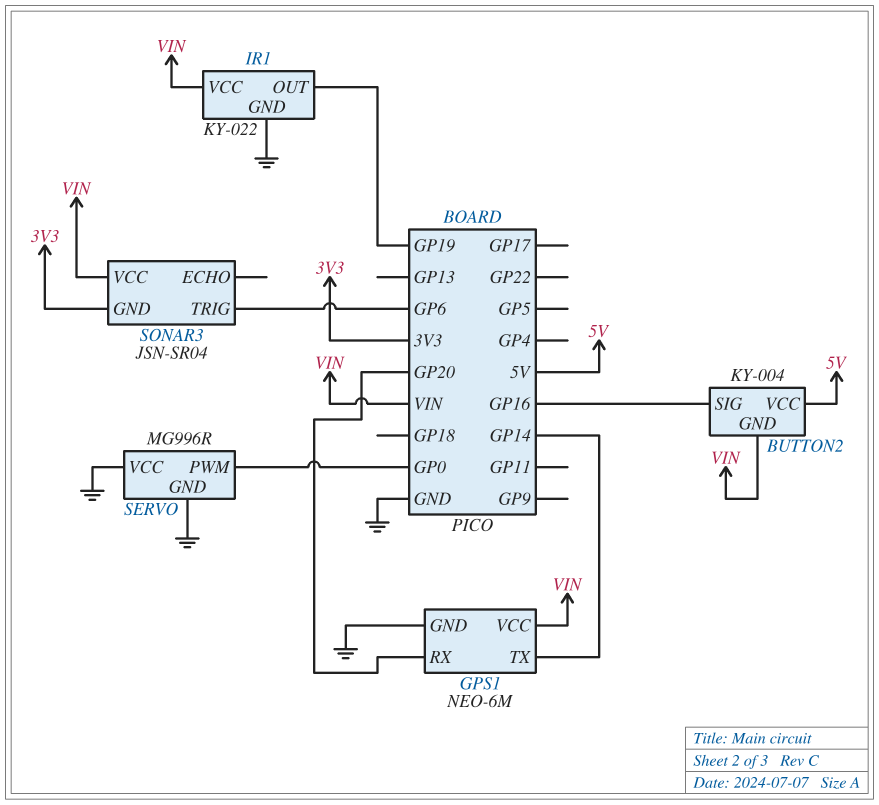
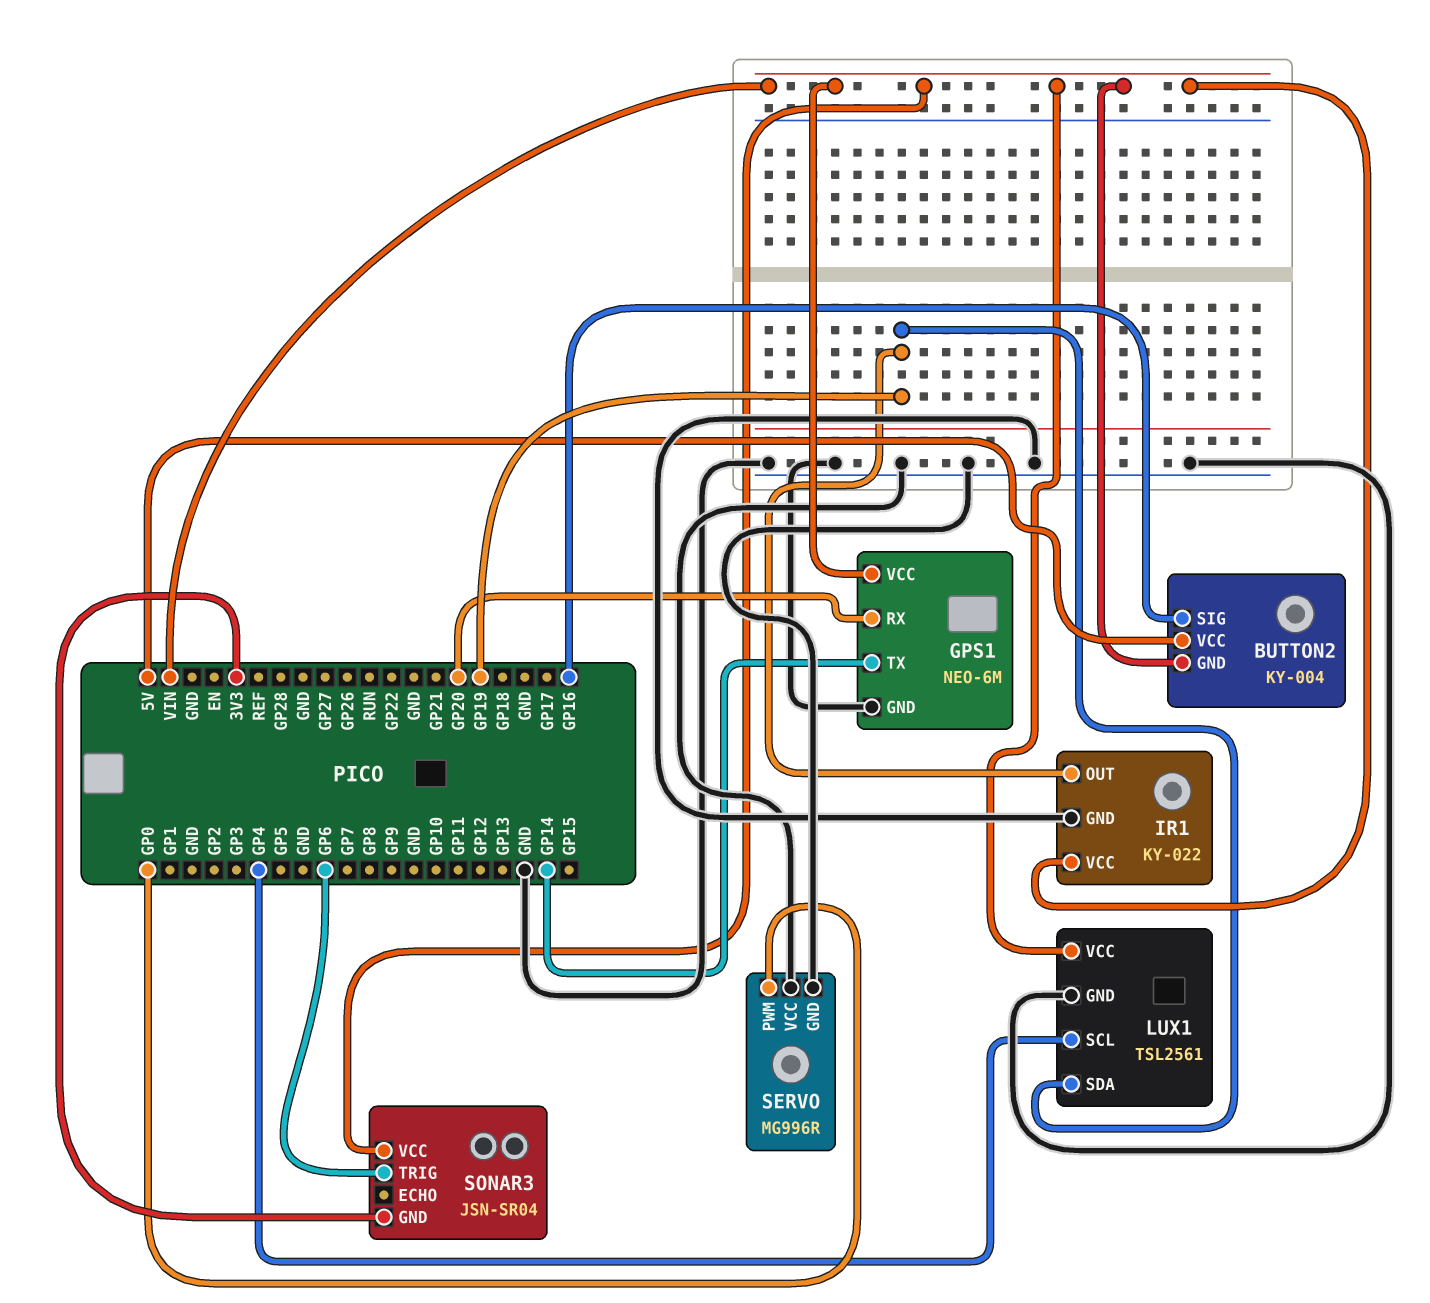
LUX1: none -> TSL2561
LUX1 pin GND: none -> GND
LUX1 pin SCL: none -> GP4
LUX1 pin SDA: none -> GP19
LUX1 pin VCC: none -> VIN

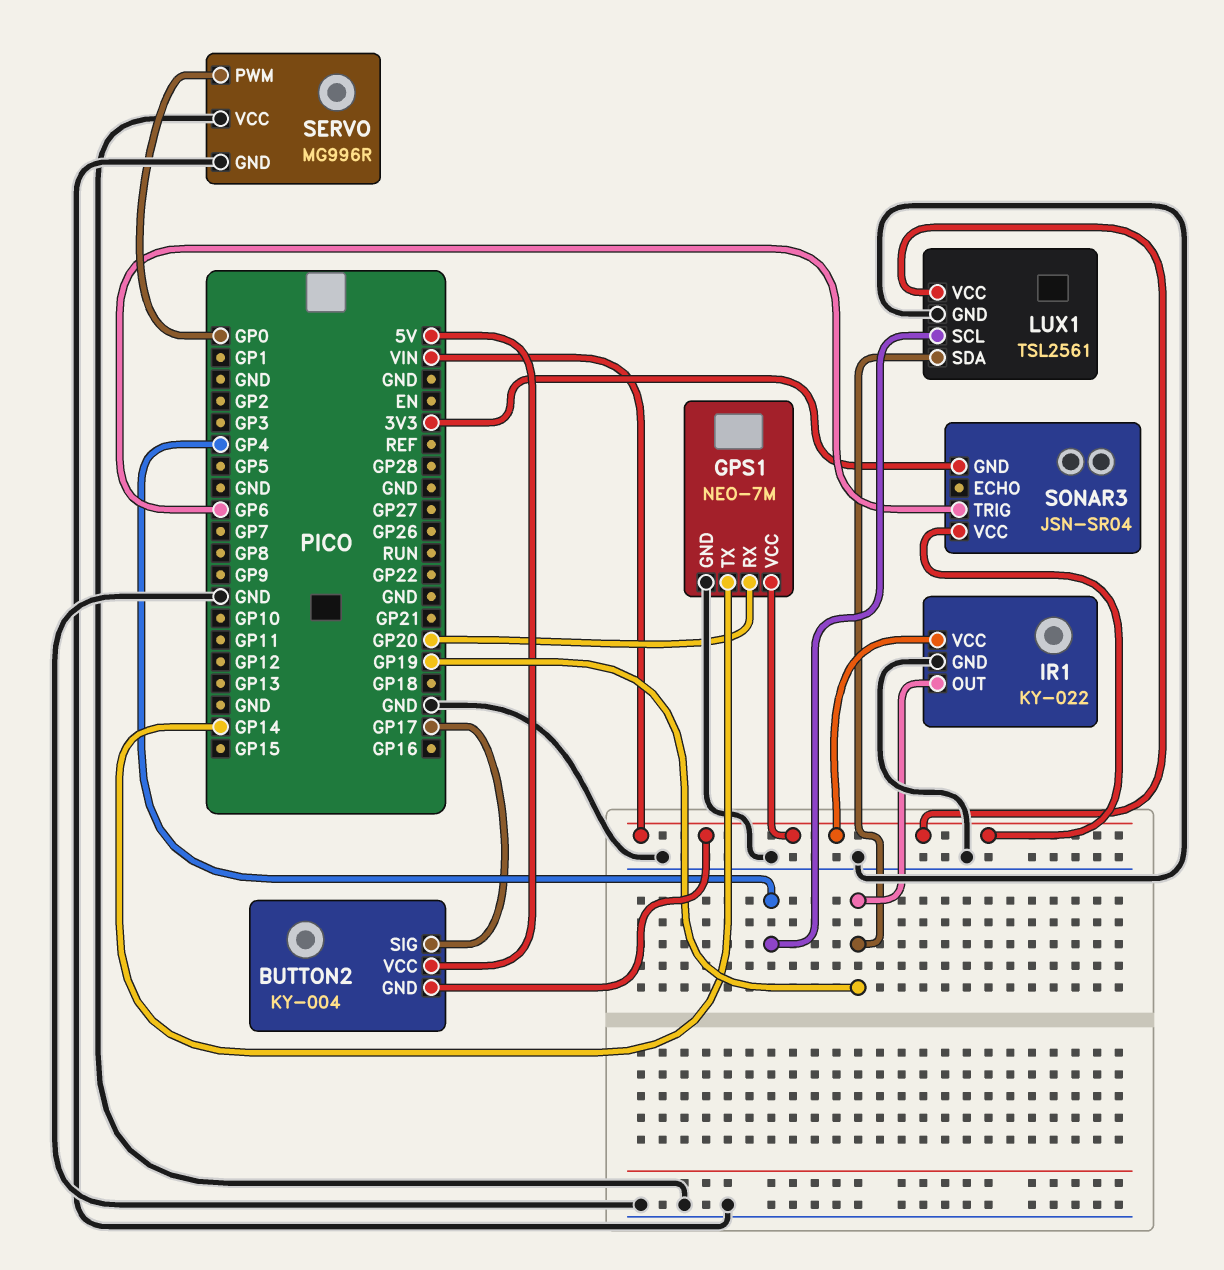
BUTTON2 pin SIG: GP16 -> GP17
GPS1: NEO-6M -> NEO-7M

